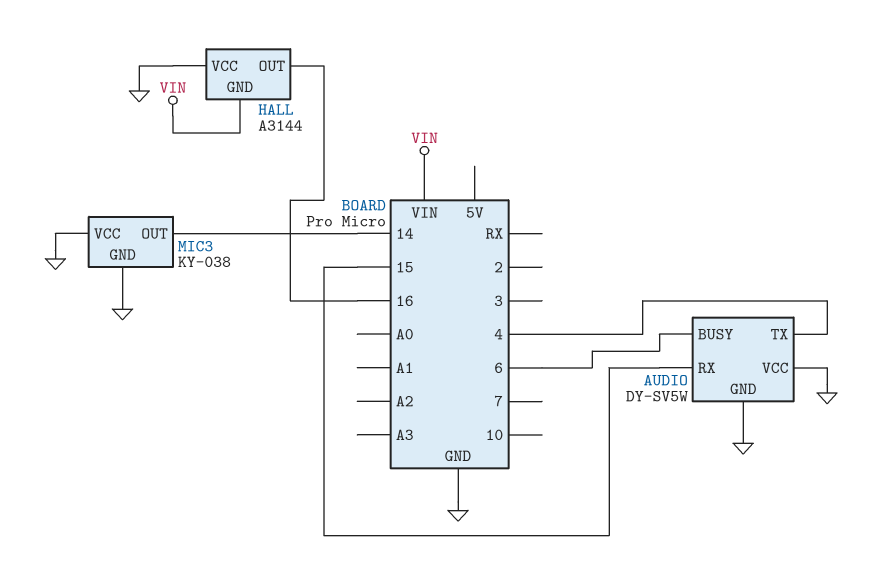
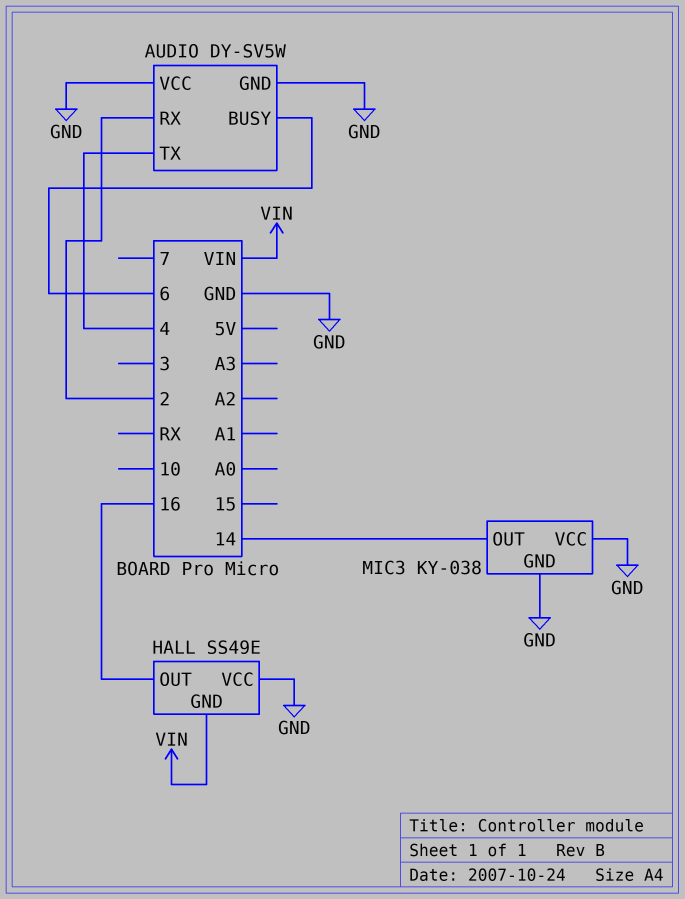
AUDIO pin RX: 15 -> 2
HALL: A3144 -> SS49E

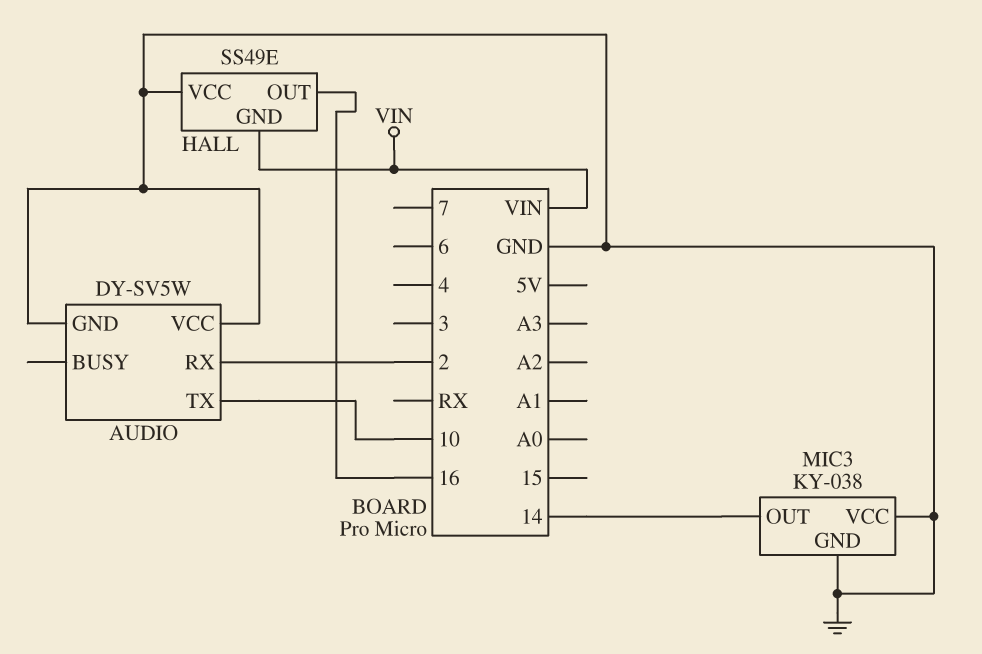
AUDIO pin BUSY: 6 -> none
AUDIO pin TX: 4 -> 10

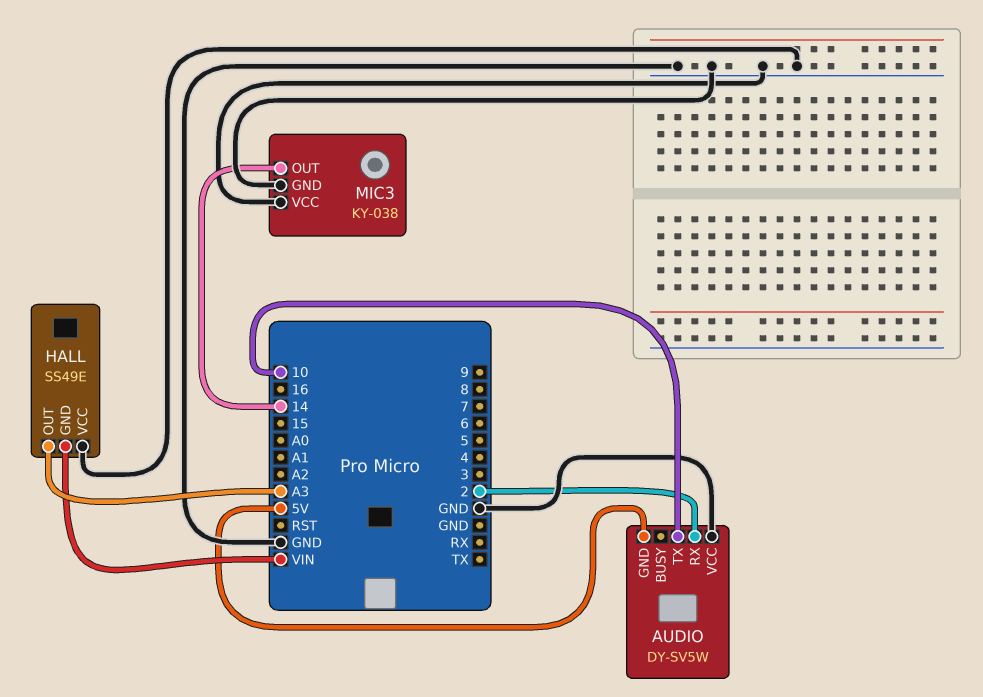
AUDIO pin GND: GND -> 5V
HALL pin OUT: 16 -> A3

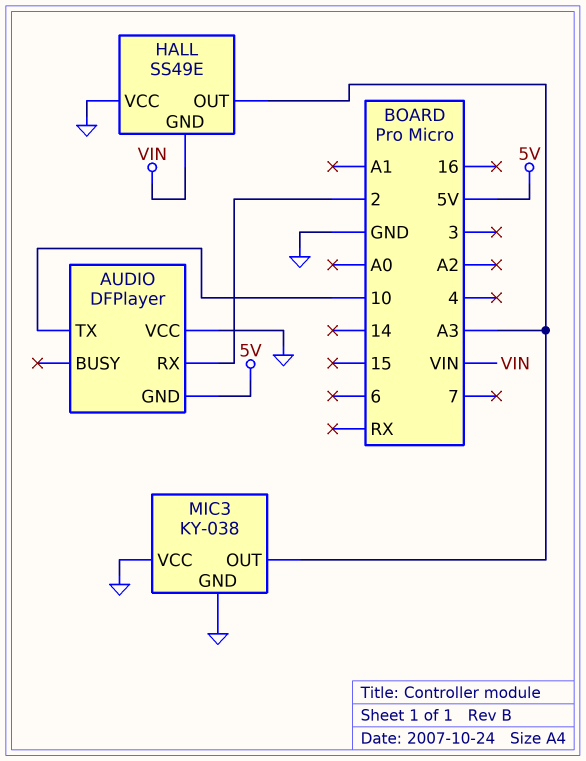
AUDIO: DY-SV5W -> DFPlayer
MIC3 pin OUT: 14 -> A3

